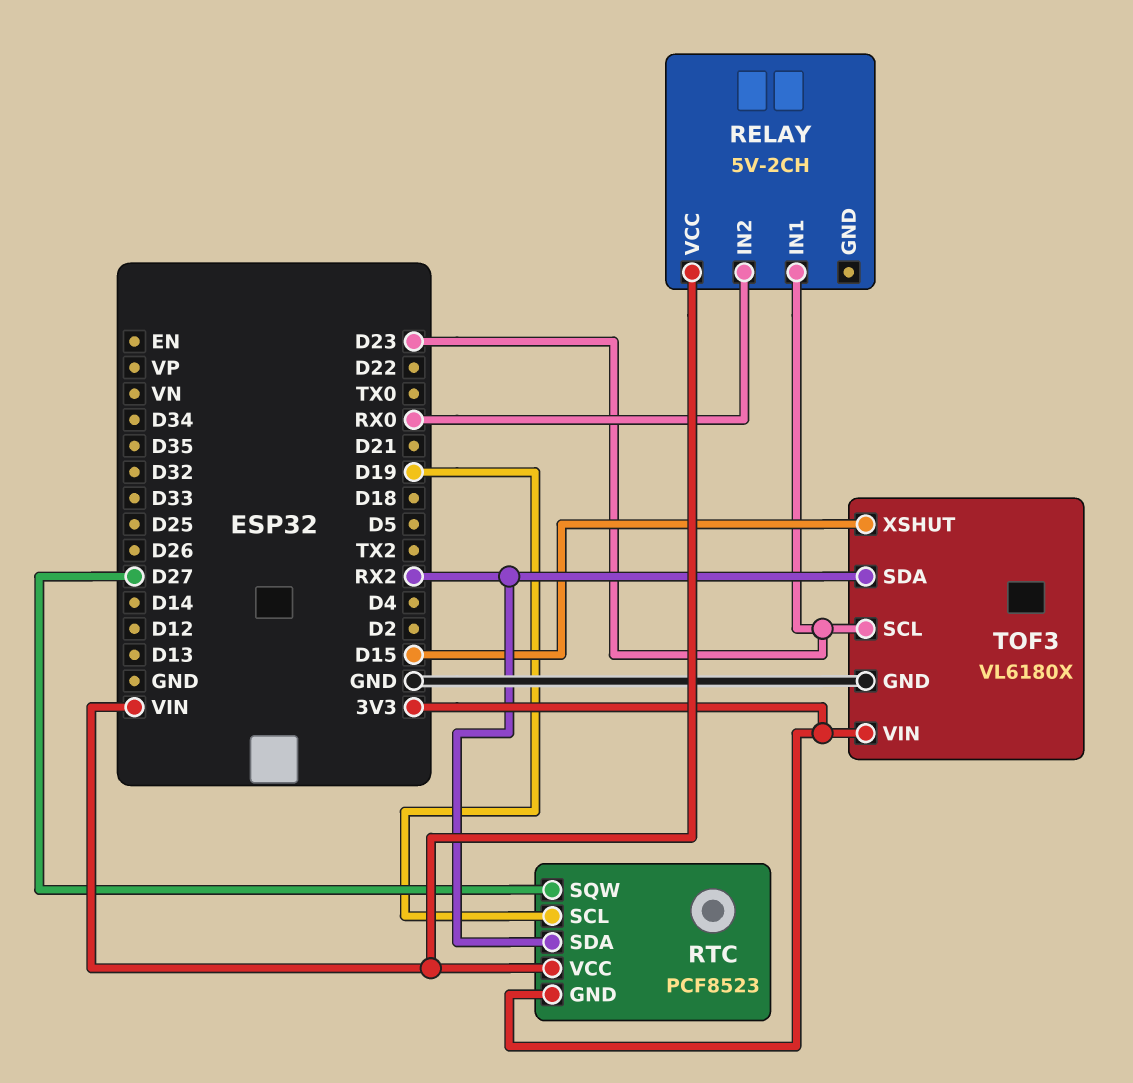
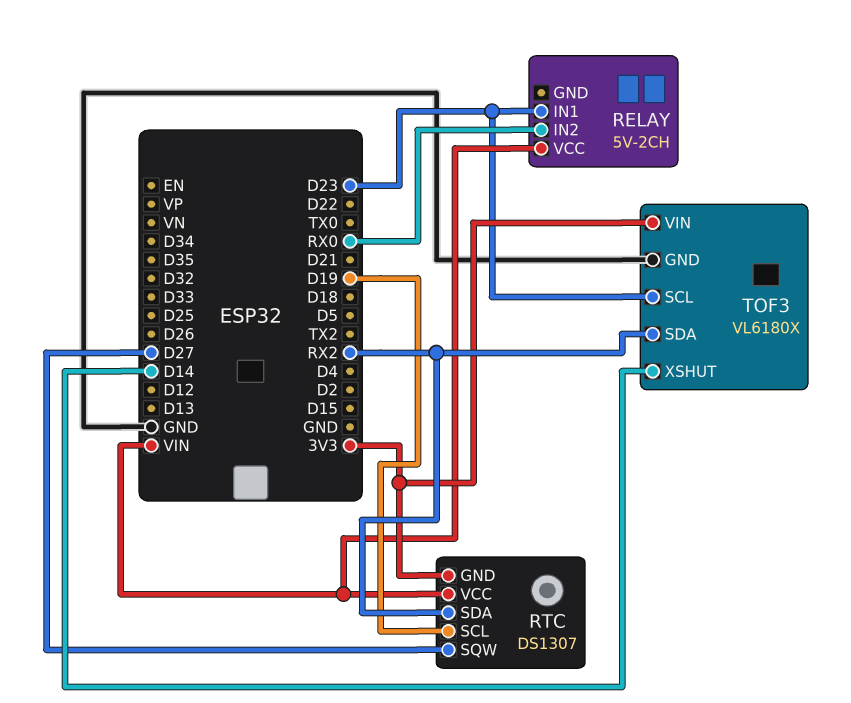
RTC: PCF8523 -> DS1307
TOF3 pin XSHUT: D15 -> D14

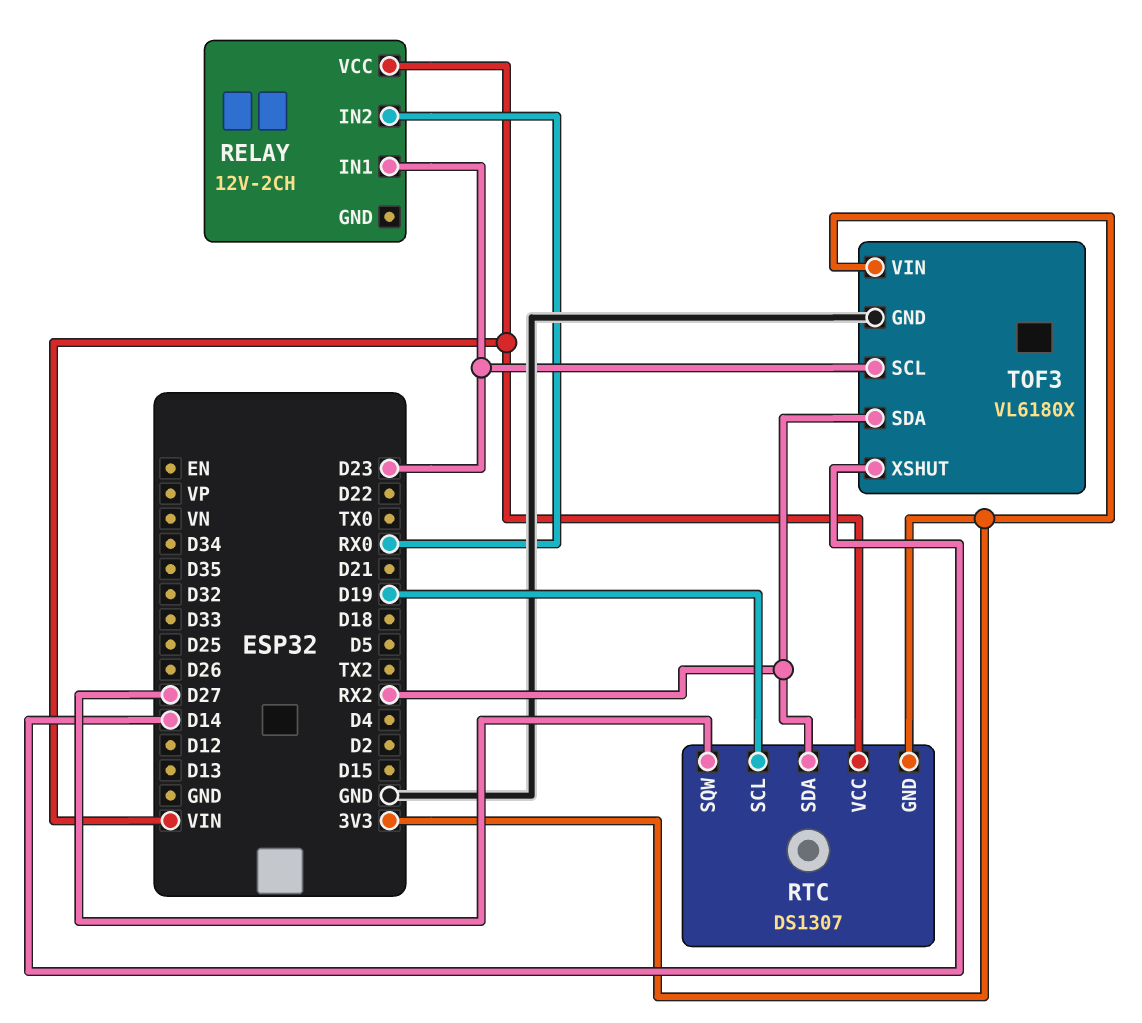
RELAY: 5V-2CH -> 12V-2CH

